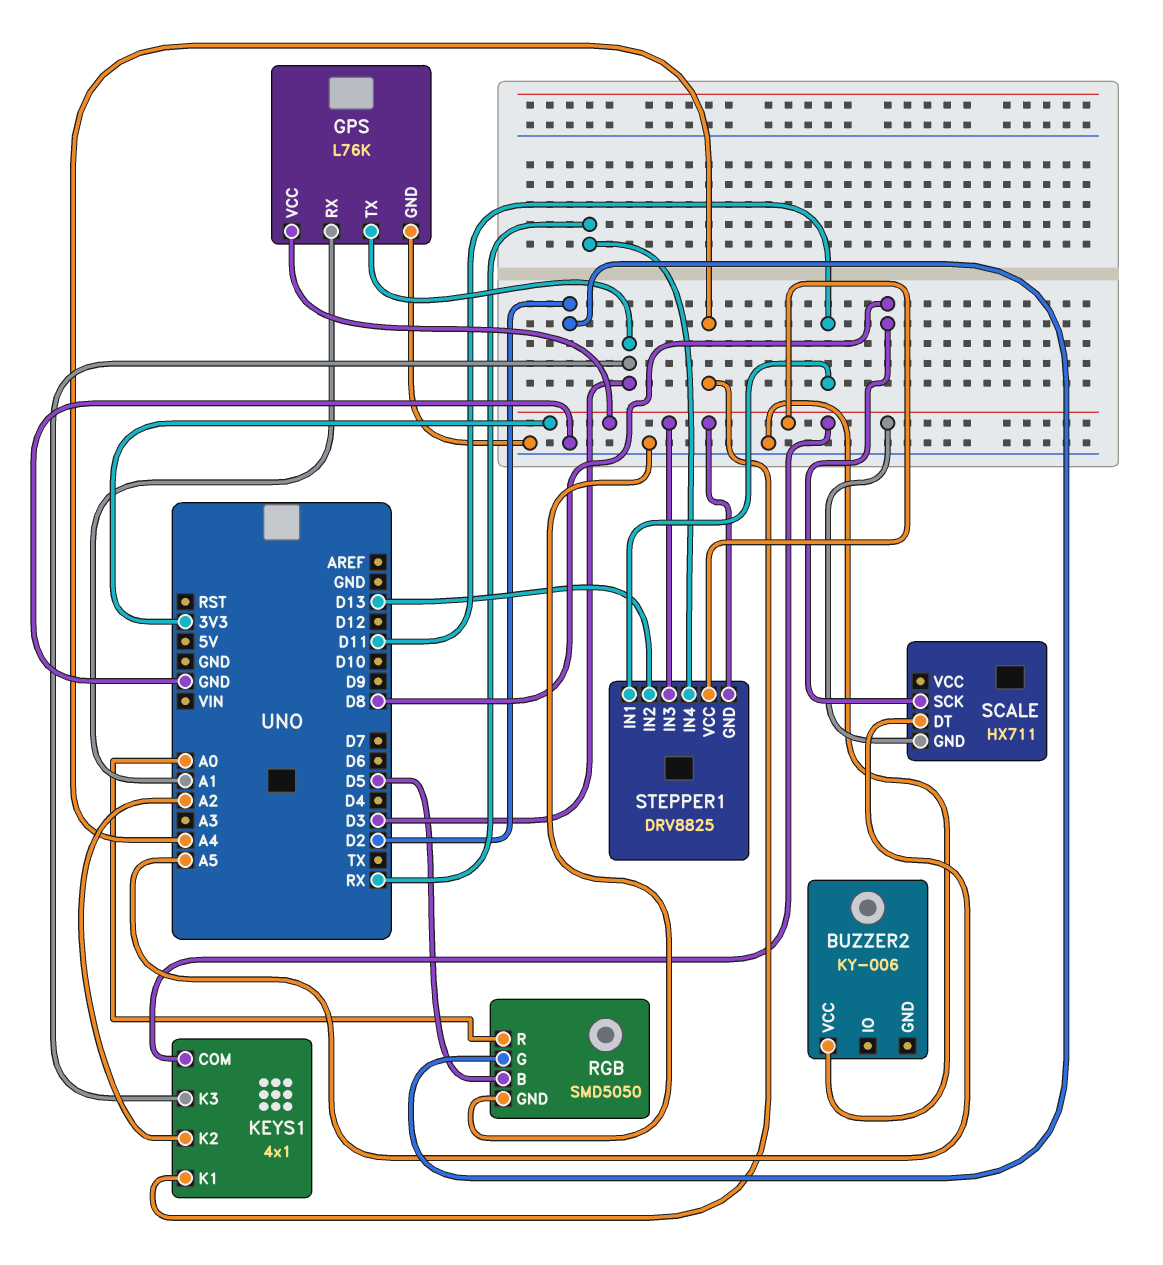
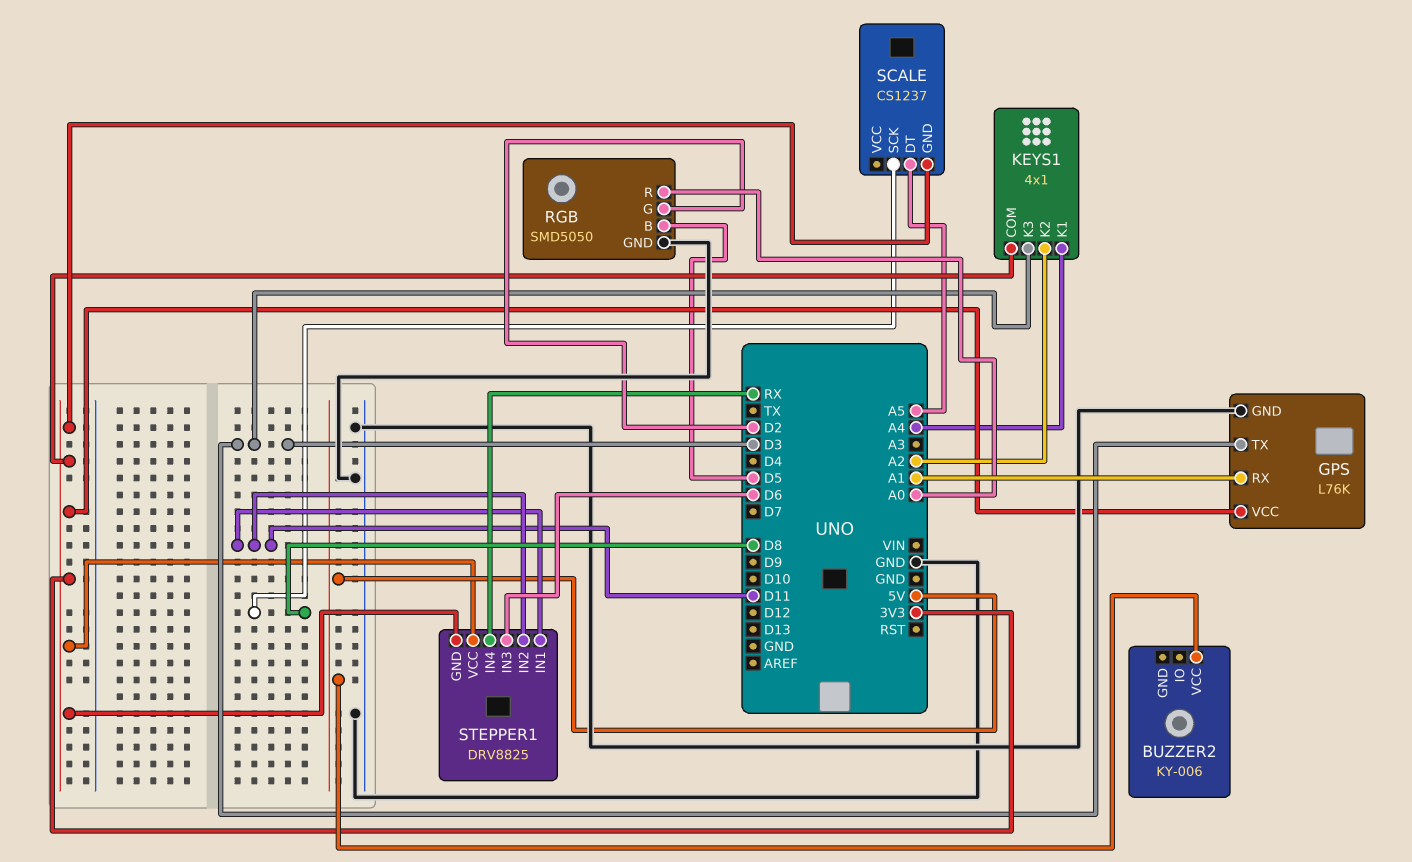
BUZZER2 pin VCC: GND -> 5V
SCALE: HX711 -> CS1237
STEPPER1 pin IN2: D13 -> D11
STEPPER1 pin IN3: 3V3 -> D6

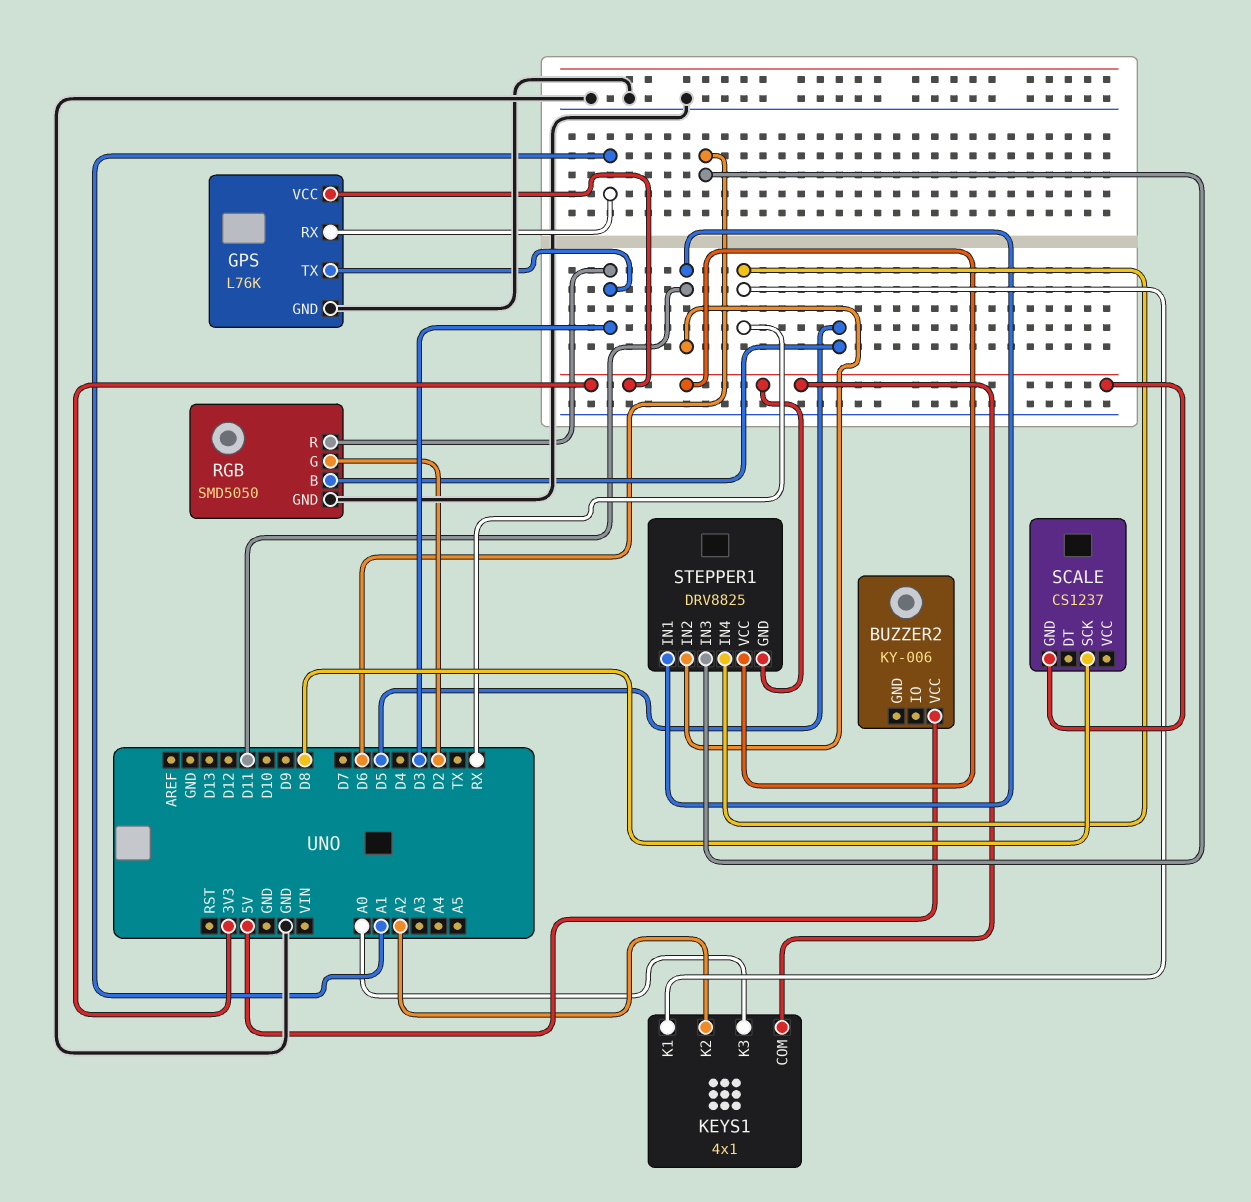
KEYS1 pin K1: A4 -> RX
KEYS1 pin K3: D3 -> A0
RGB pin R: A0 -> D3
SCALE pin DT: A5 -> none

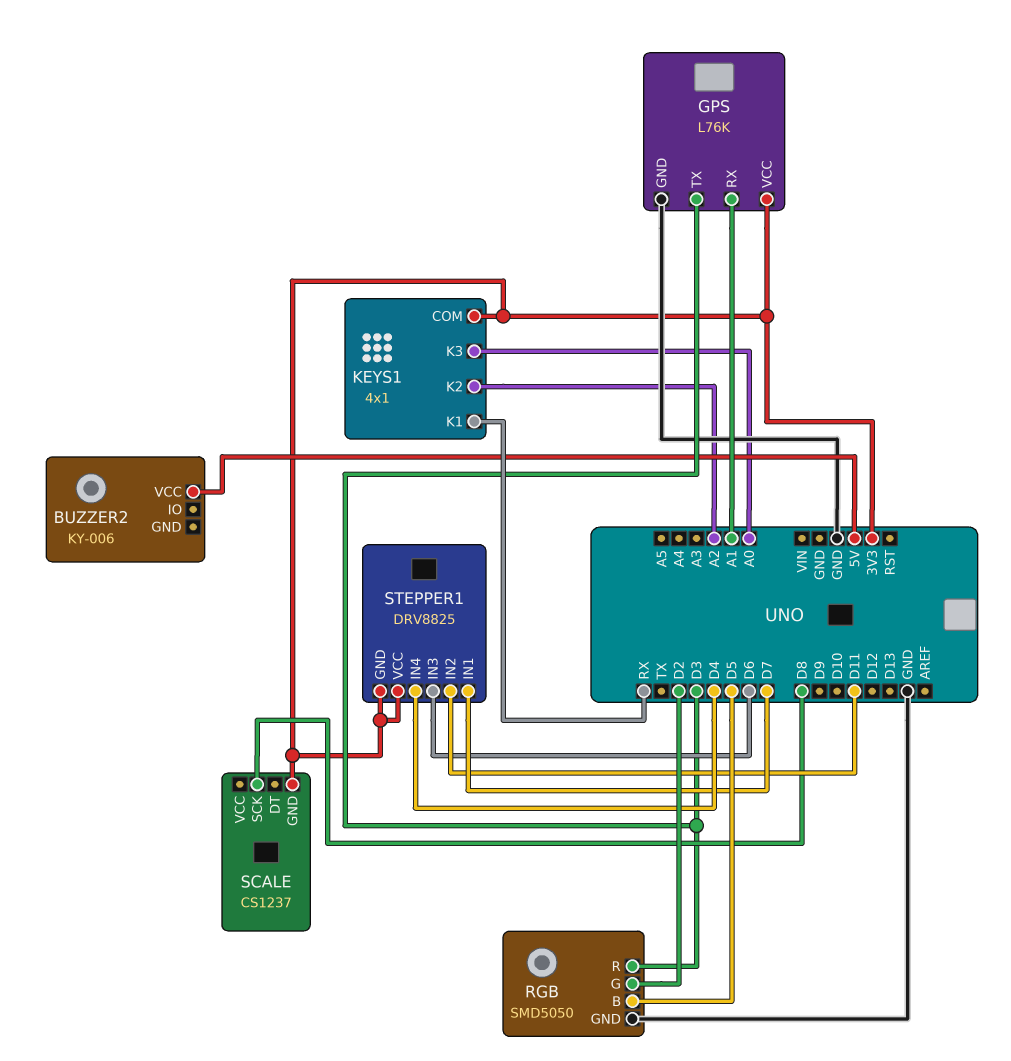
STEPPER1 pin IN1: D11 -> D7
STEPPER1 pin IN4: RX -> D4

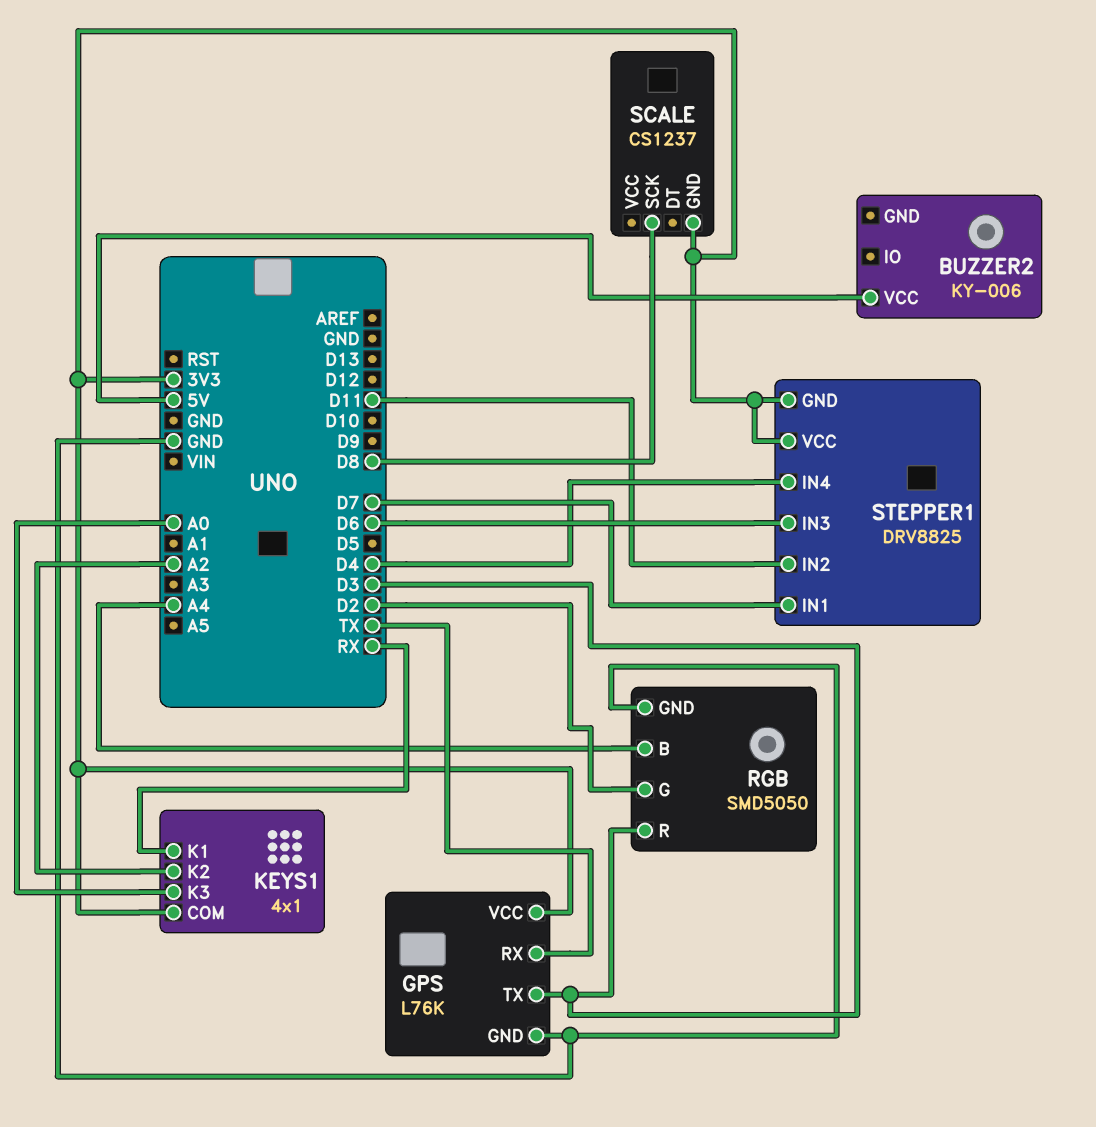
GPS pin RX: A1 -> TX
RGB pin B: D5 -> A4

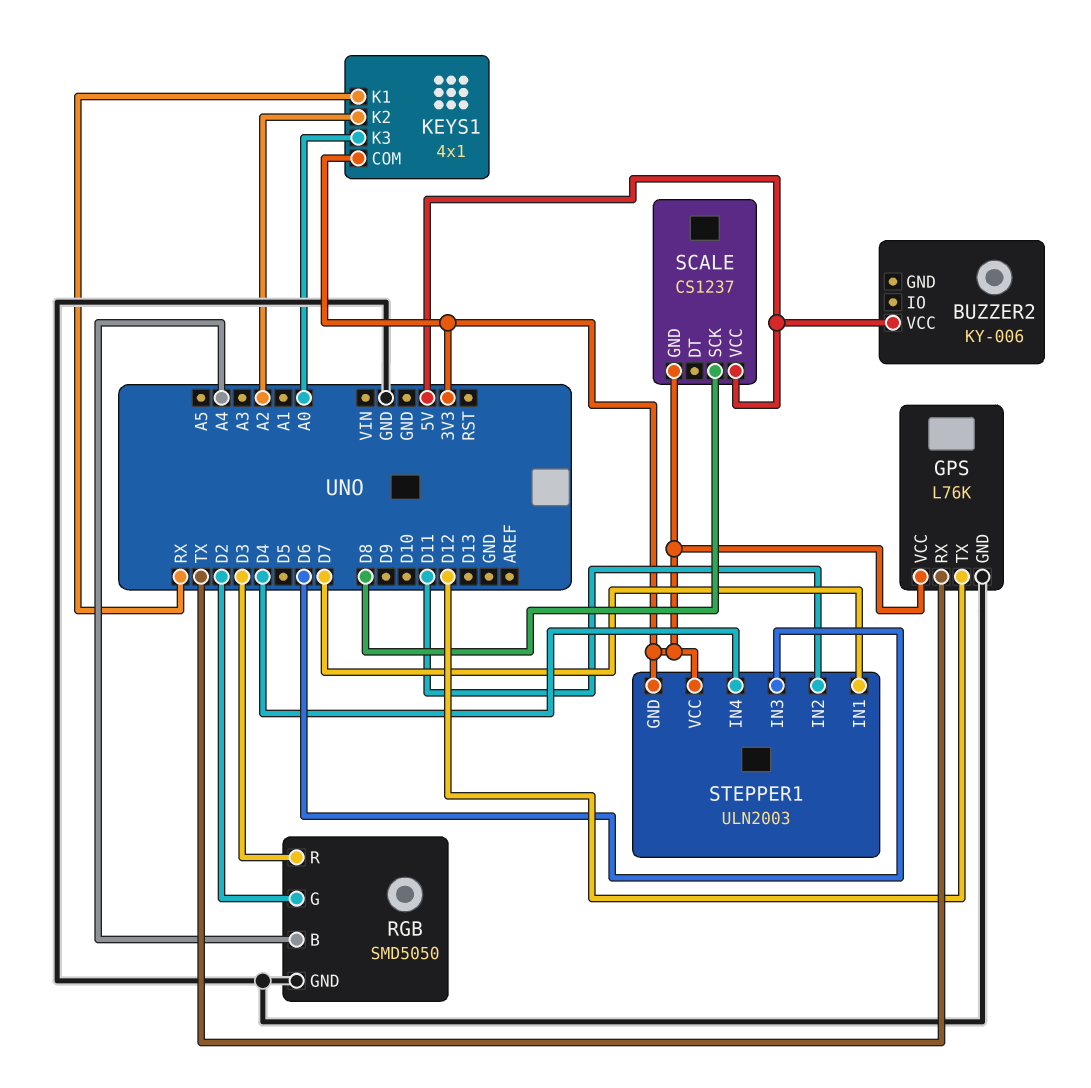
GPS pin TX: D3 -> D12
SCALE pin VCC: none -> 5V
STEPPER1: DRV8825 -> ULN2003

